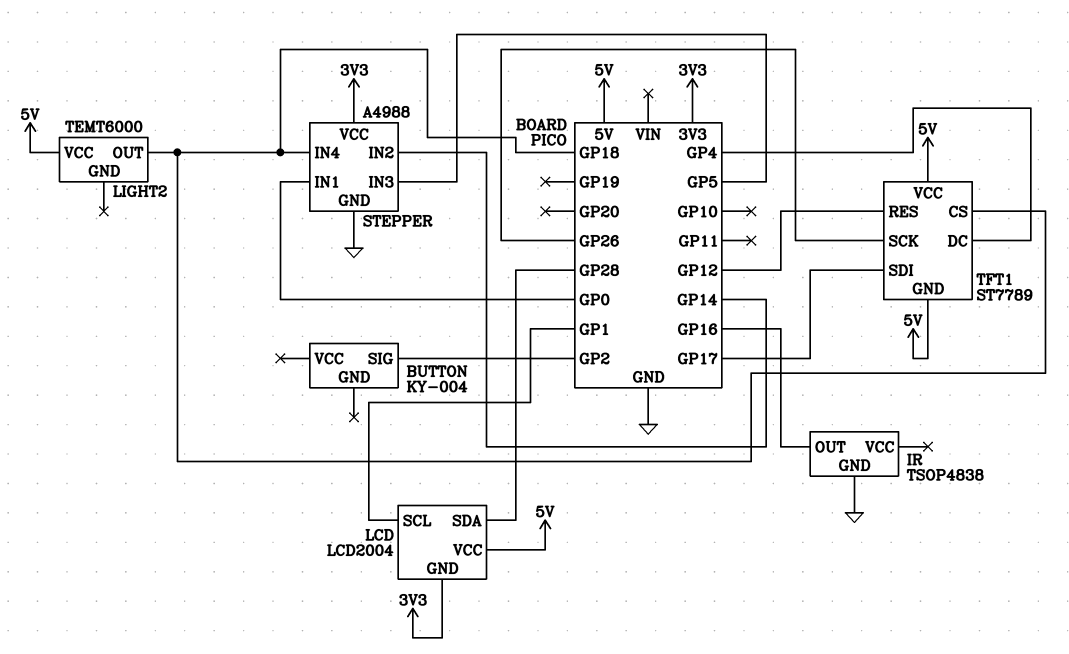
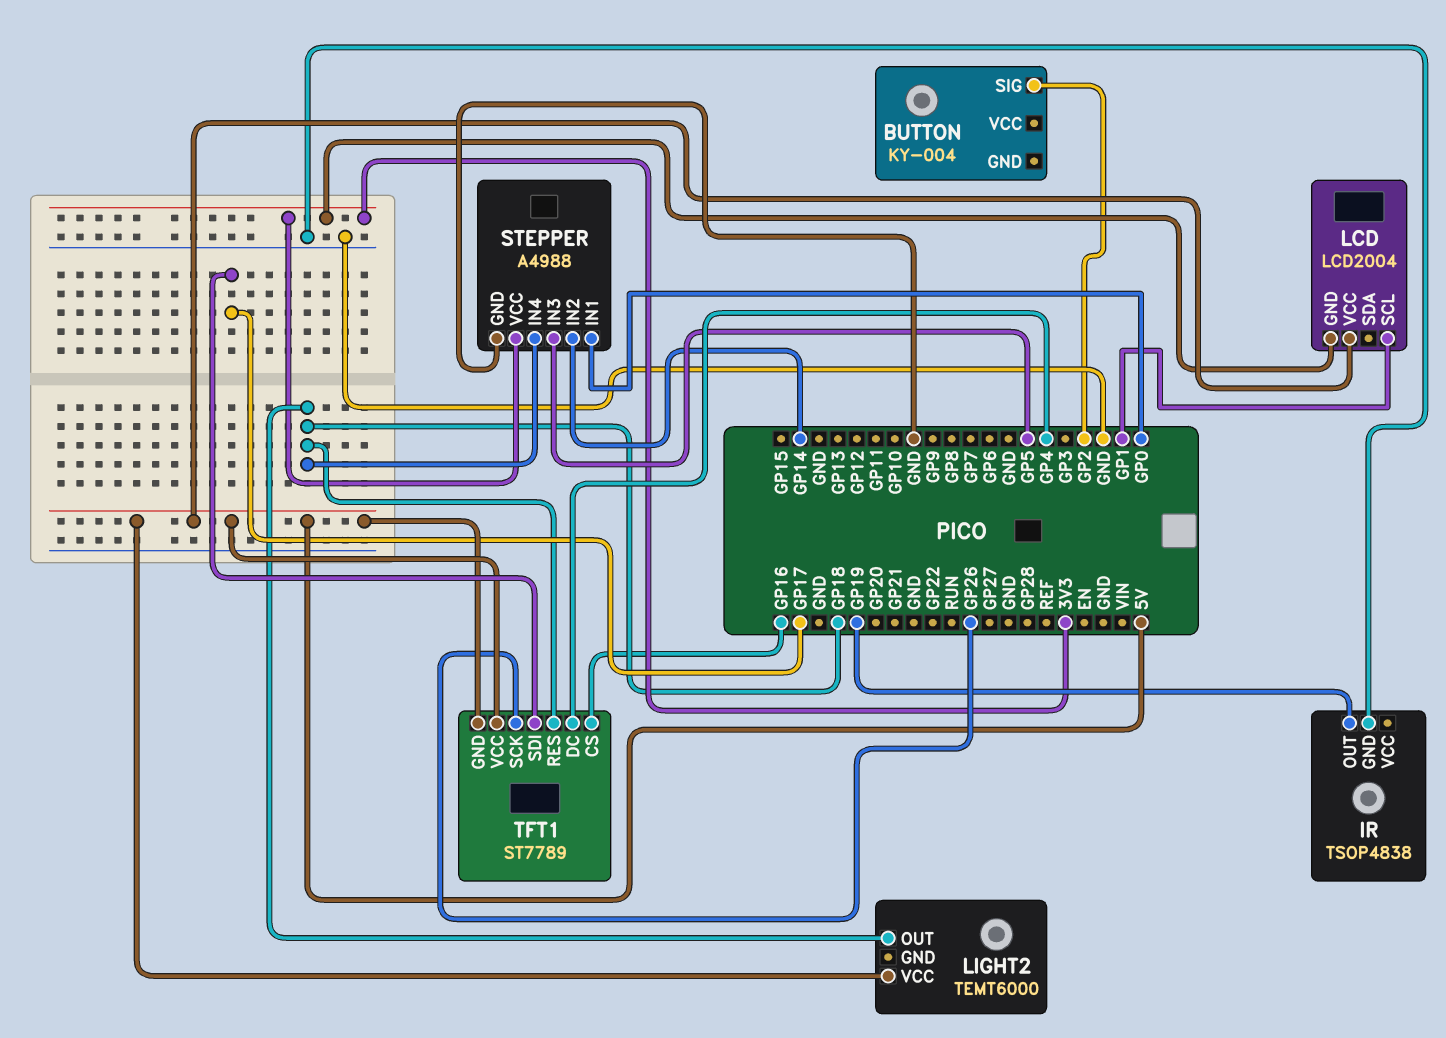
IR pin OUT: GP16 -> GP19
LCD pin SDA: GP28 -> none
TFT1 pin CS: GP18 -> GP16
TFT1 pin RES: GP12 -> GP18

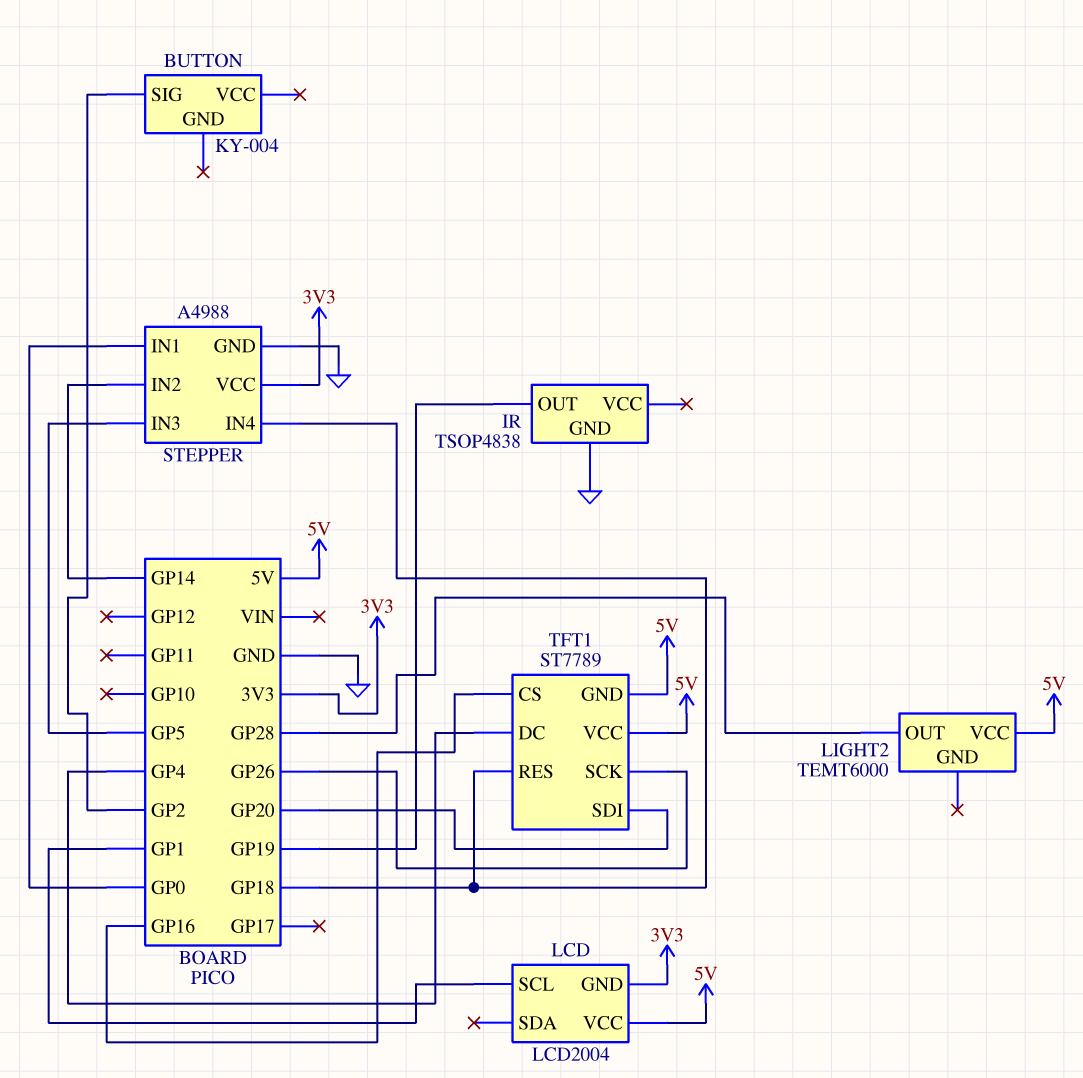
LIGHT2 pin OUT: GP18 -> GP28
TFT1 pin SDI: GP17 -> GP20

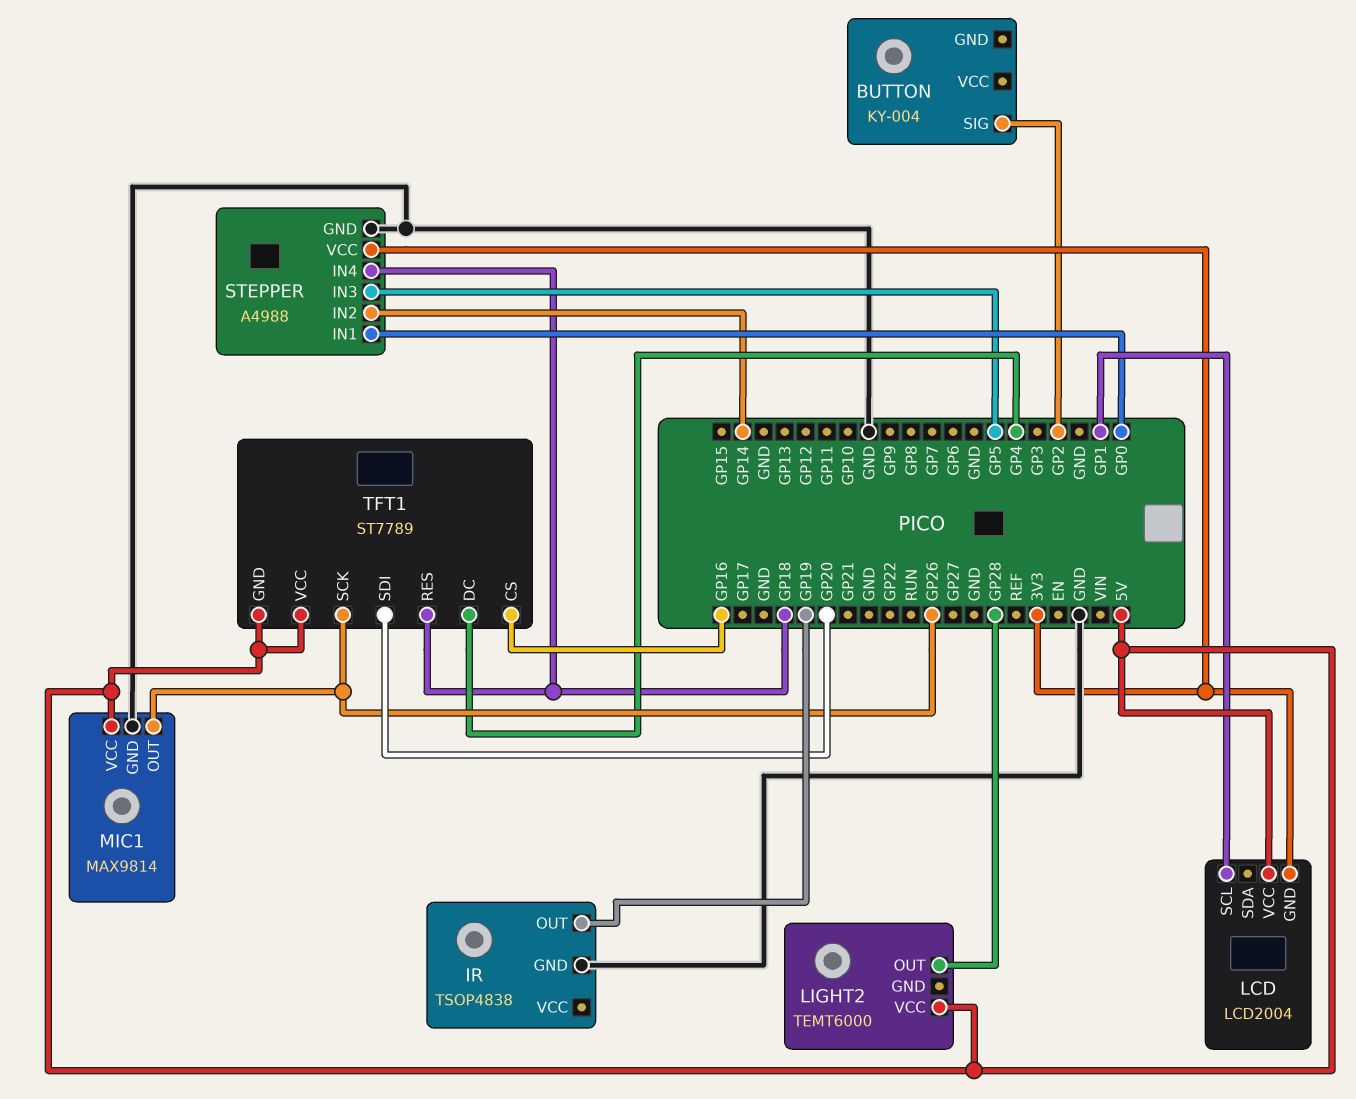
MIC1: none -> MAX9814
MIC1 pin GND: none -> GND
MIC1 pin OUT: none -> GP26
MIC1 pin VCC: none -> 5V

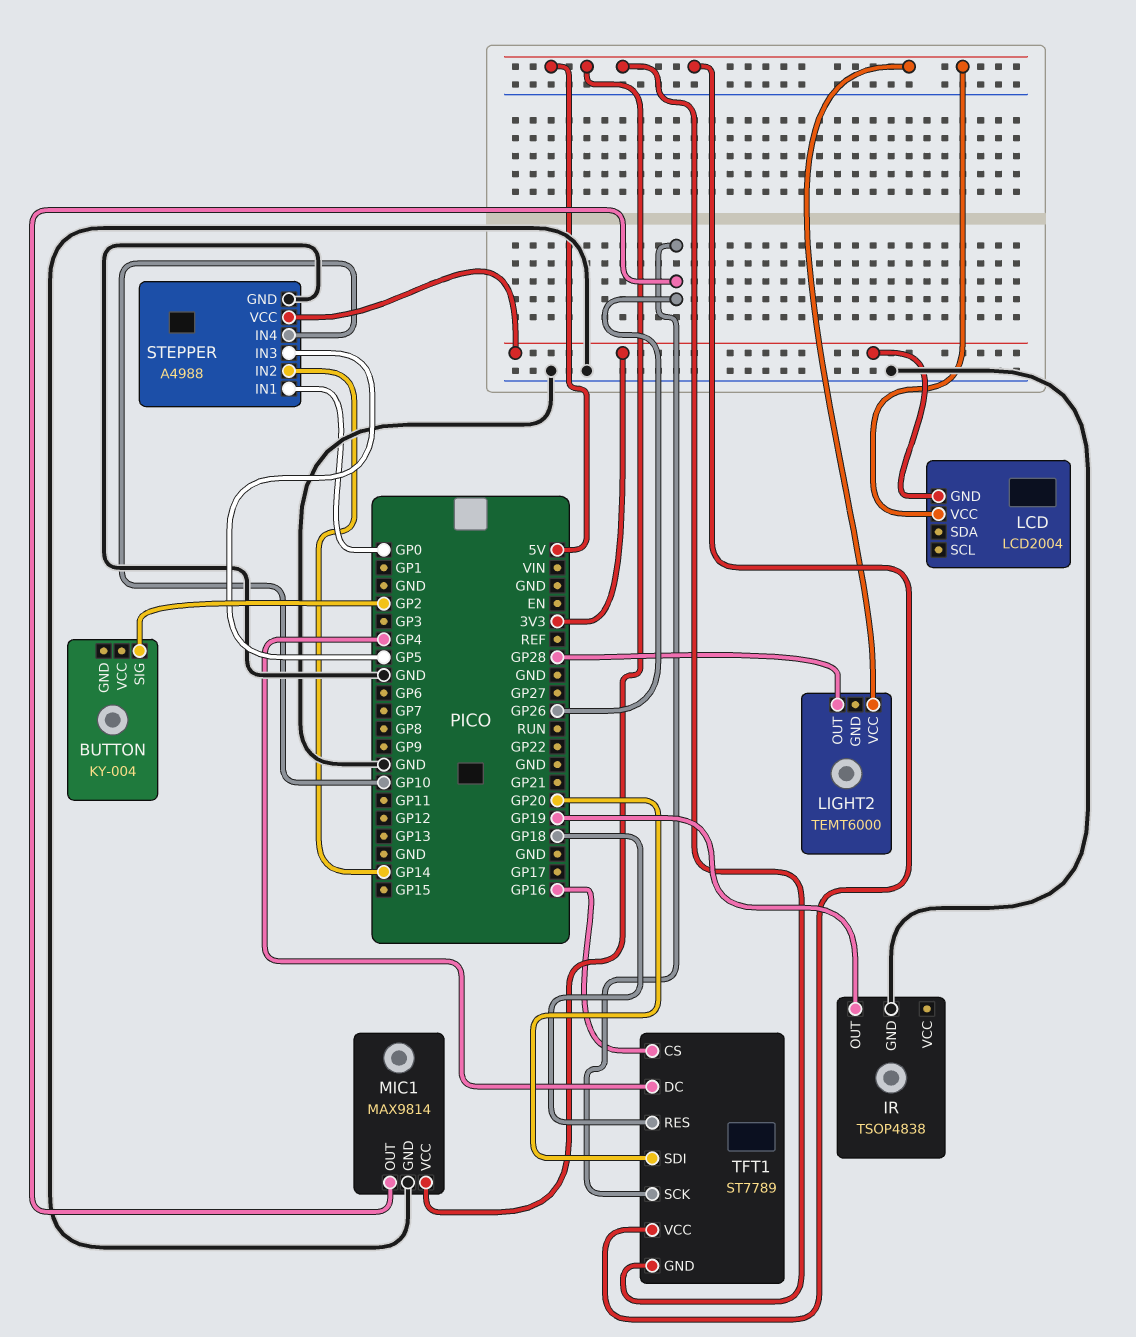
LCD pin SCL: GP1 -> none
STEPPER pin IN4: GP18 -> GP10

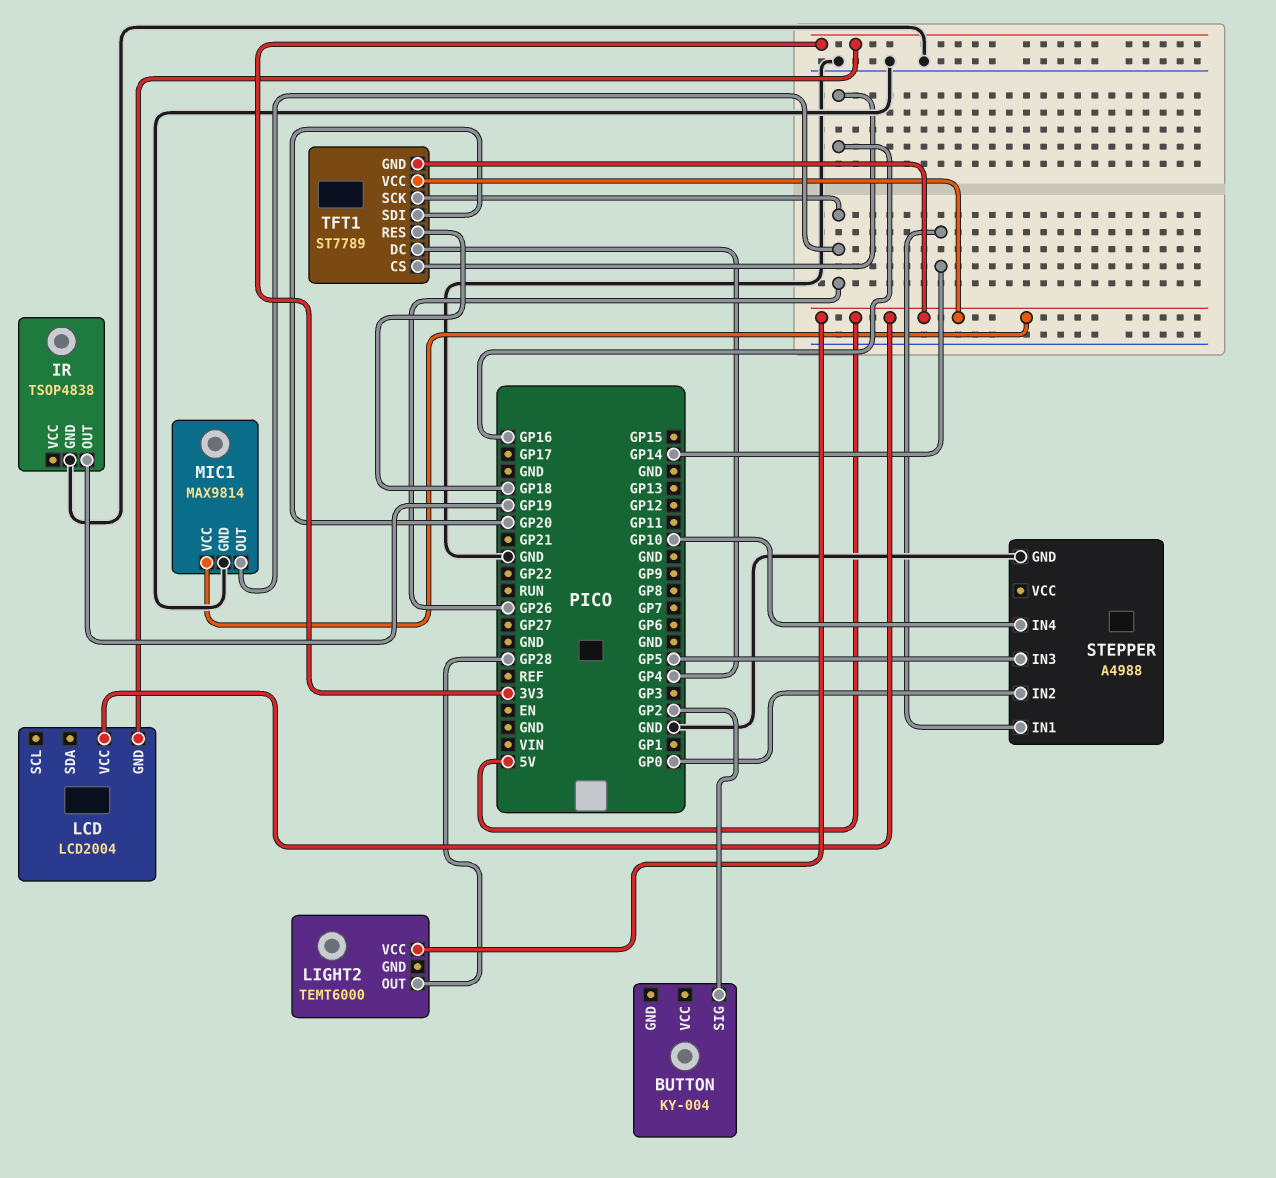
STEPPER pin IN1: GP0 -> GP14
STEPPER pin IN2: GP14 -> GP0
STEPPER pin VCC: 3V3 -> none

